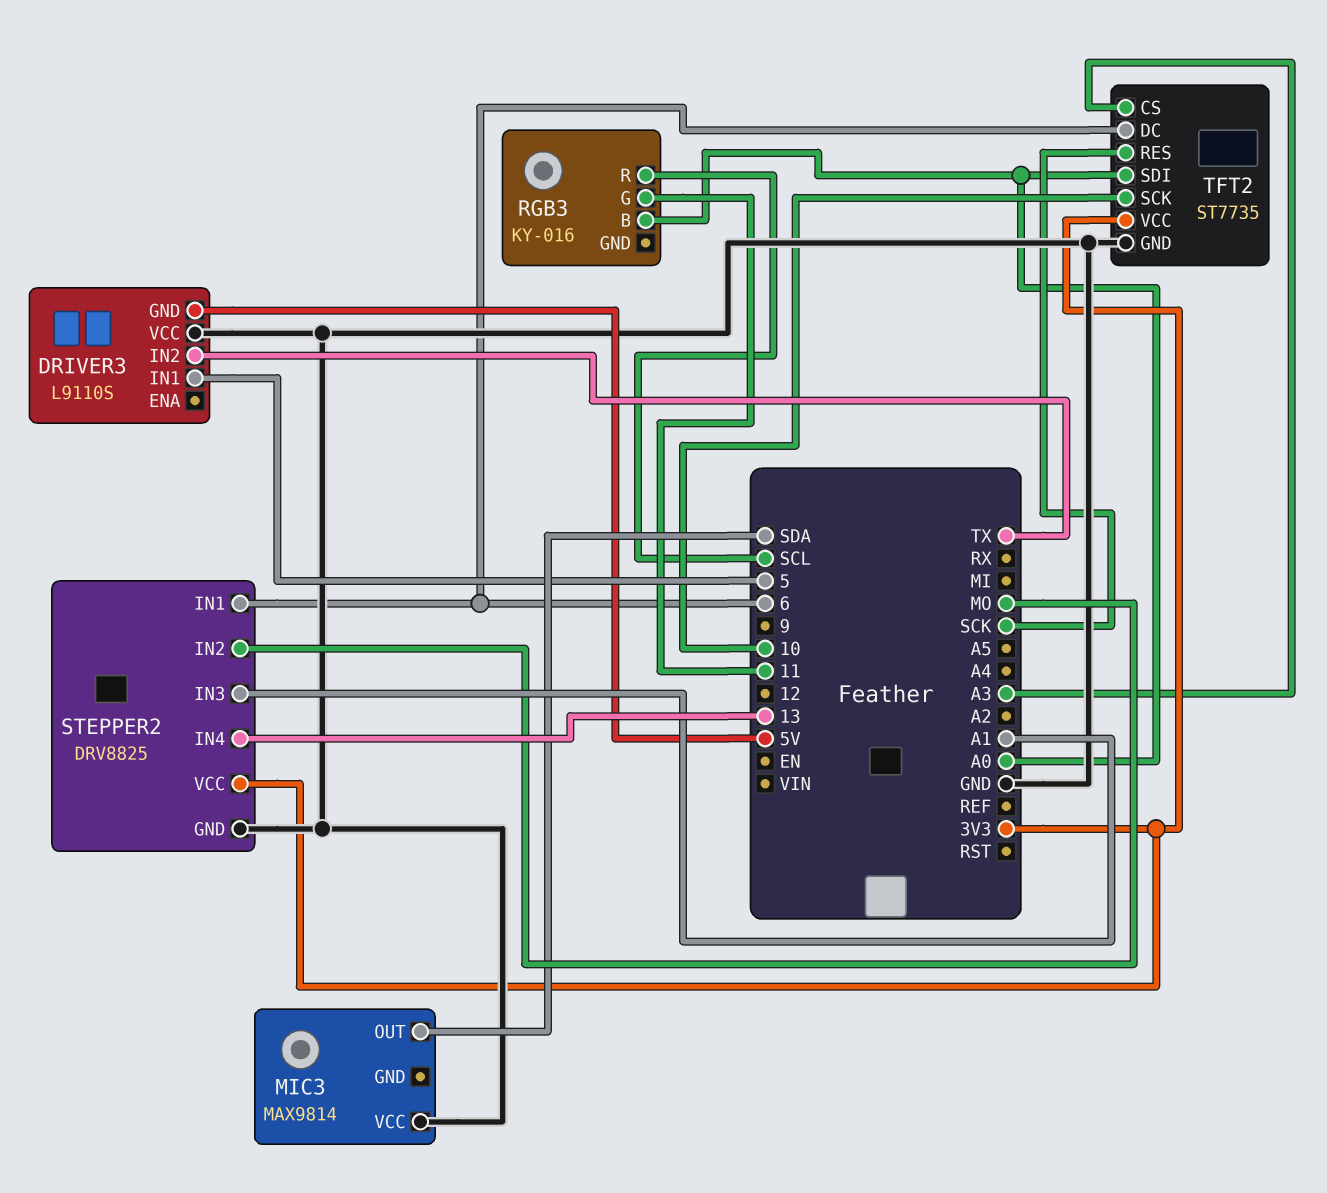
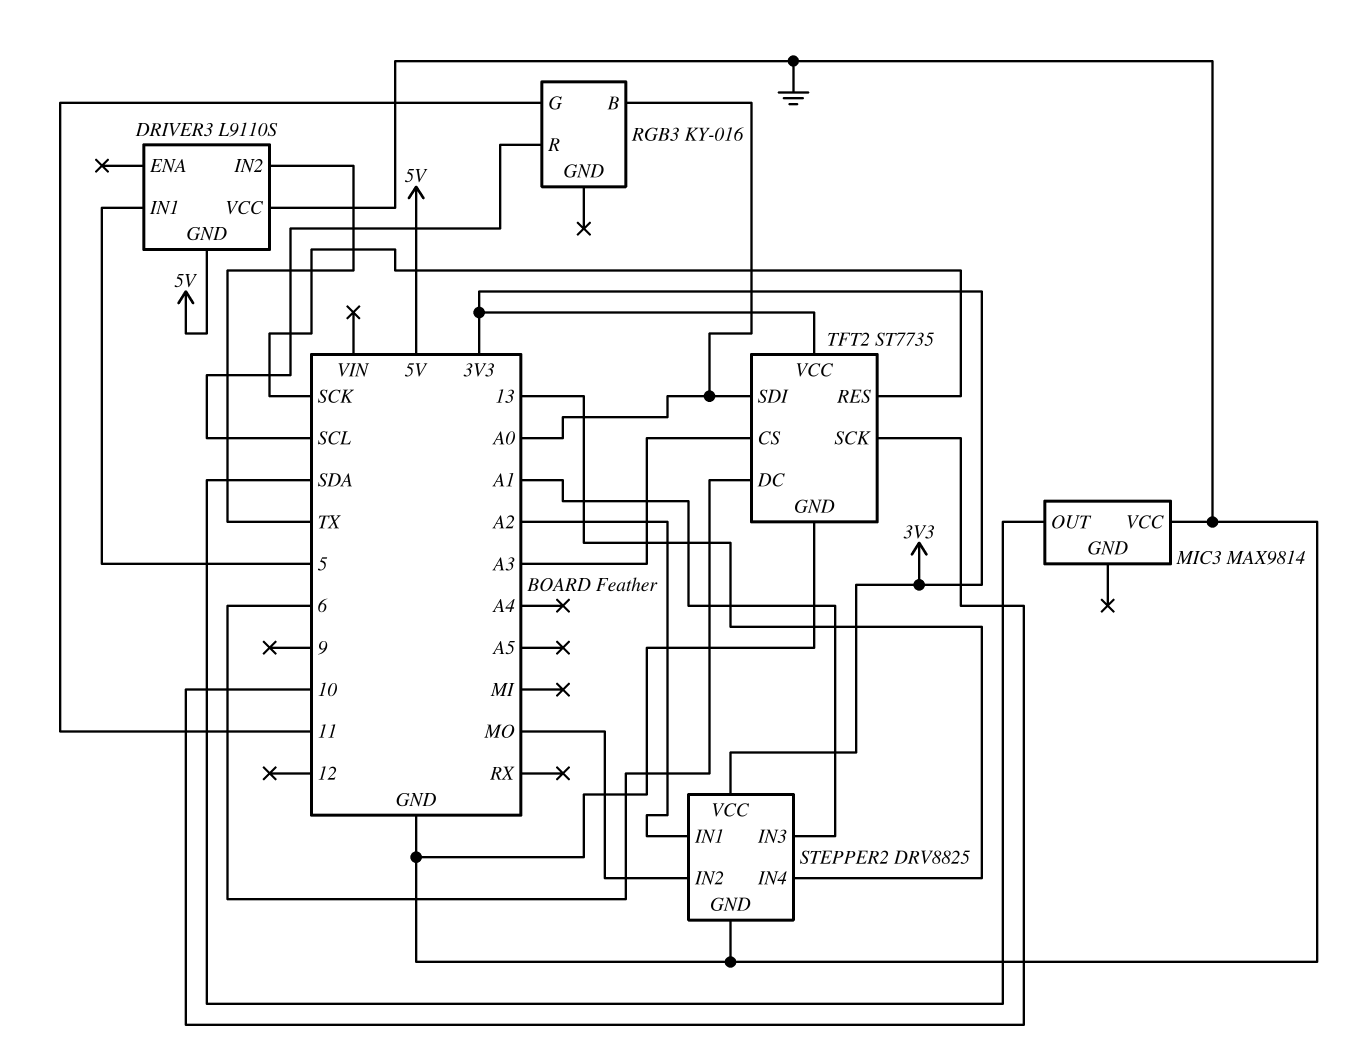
STEPPER2 pin IN1: 6 -> A2

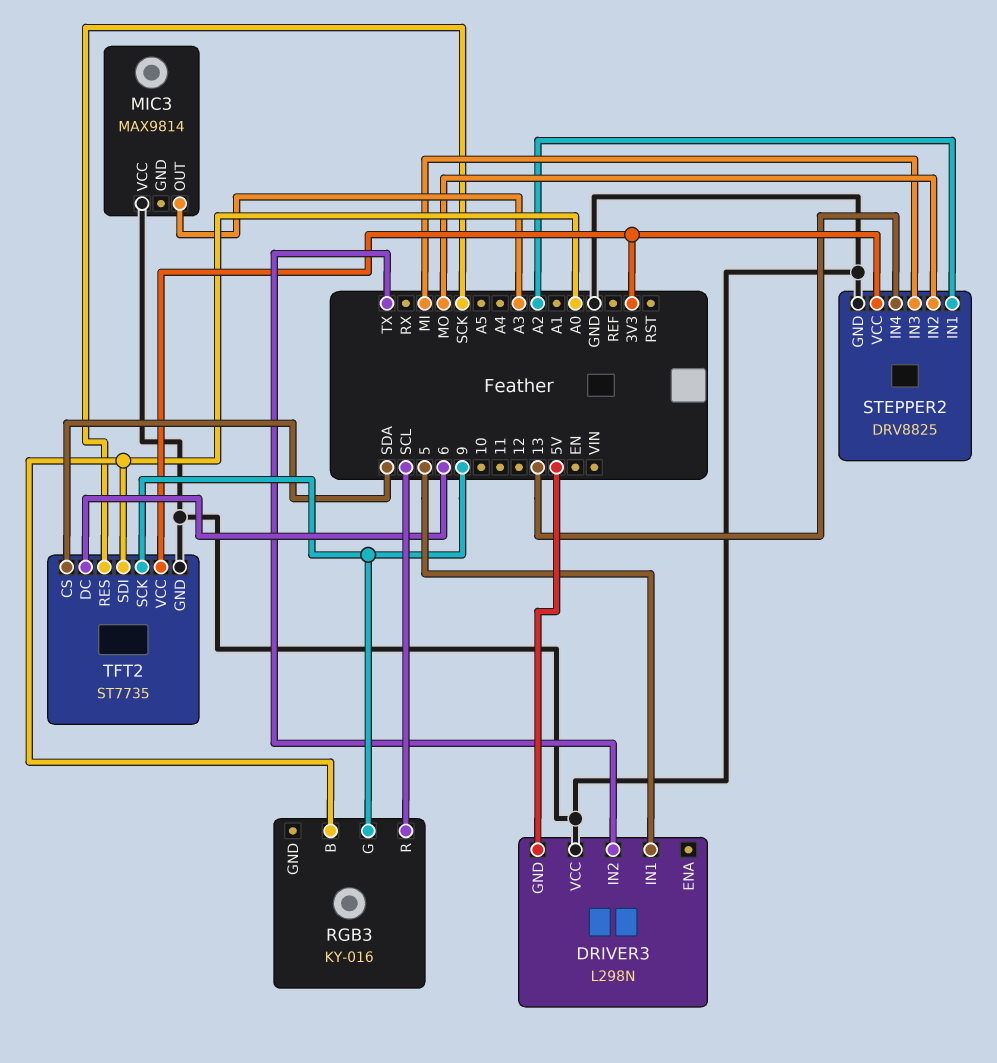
DRIVER3: L9110S -> L298N
MIC3 pin OUT: SDA -> A3
RGB3 pin G: 11 -> 9
STEPPER2 pin IN3: A1 -> MI
TFT2 pin CS: A3 -> SDA
TFT2 pin SCK: 10 -> 9

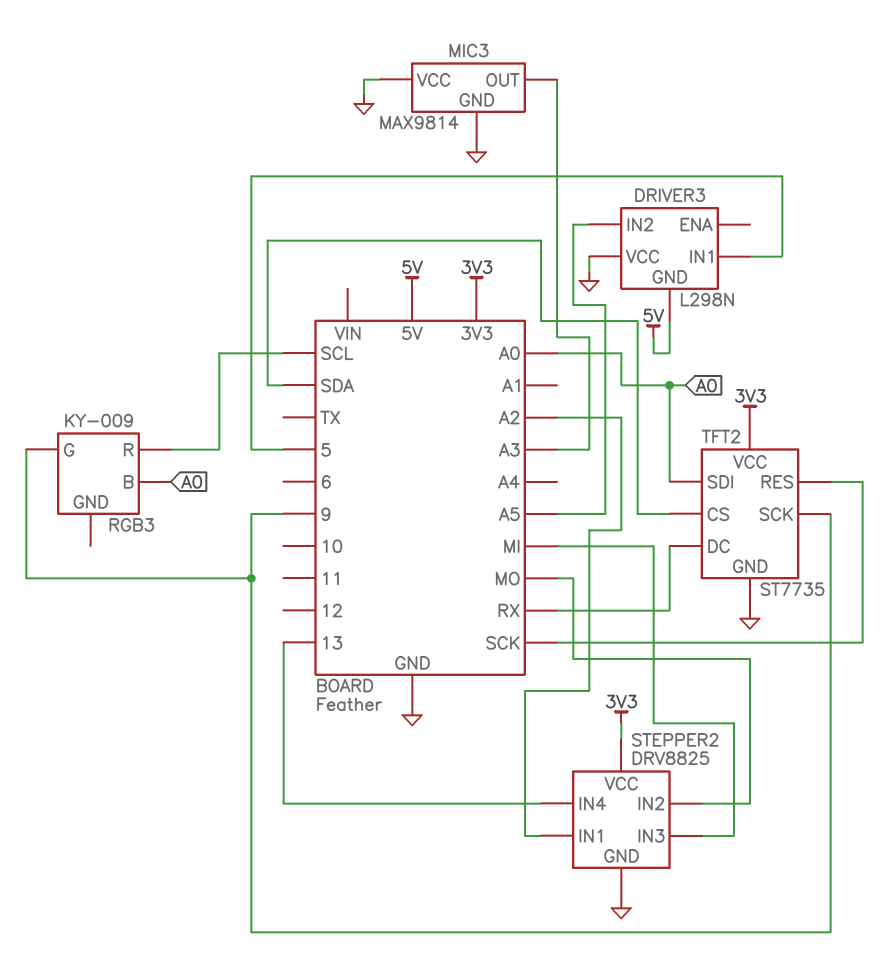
DRIVER3 pin IN2: TX -> A5
MIC3 pin GND: none -> GND
RGB3: KY-016 -> KY-009
TFT2 pin DC: 6 -> RX

